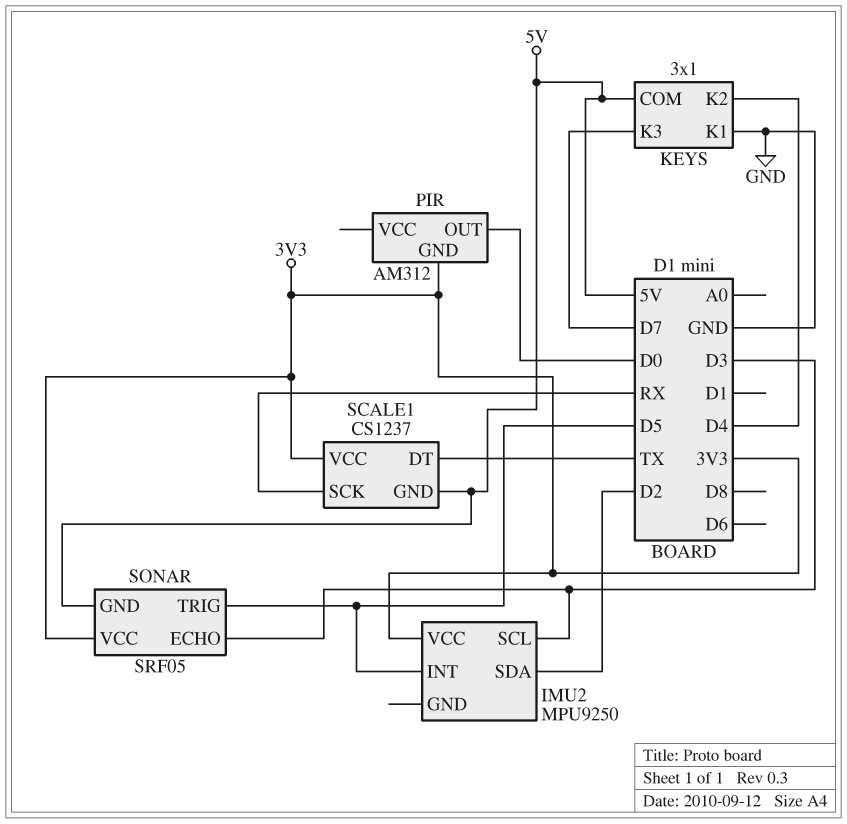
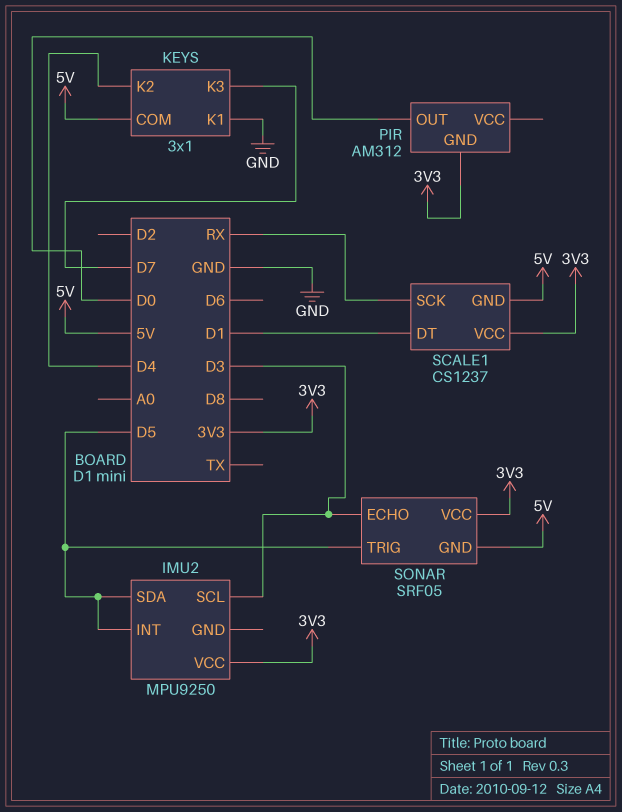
IMU2 pin SDA: D2 -> D5
SCALE1 pin DT: TX -> D1

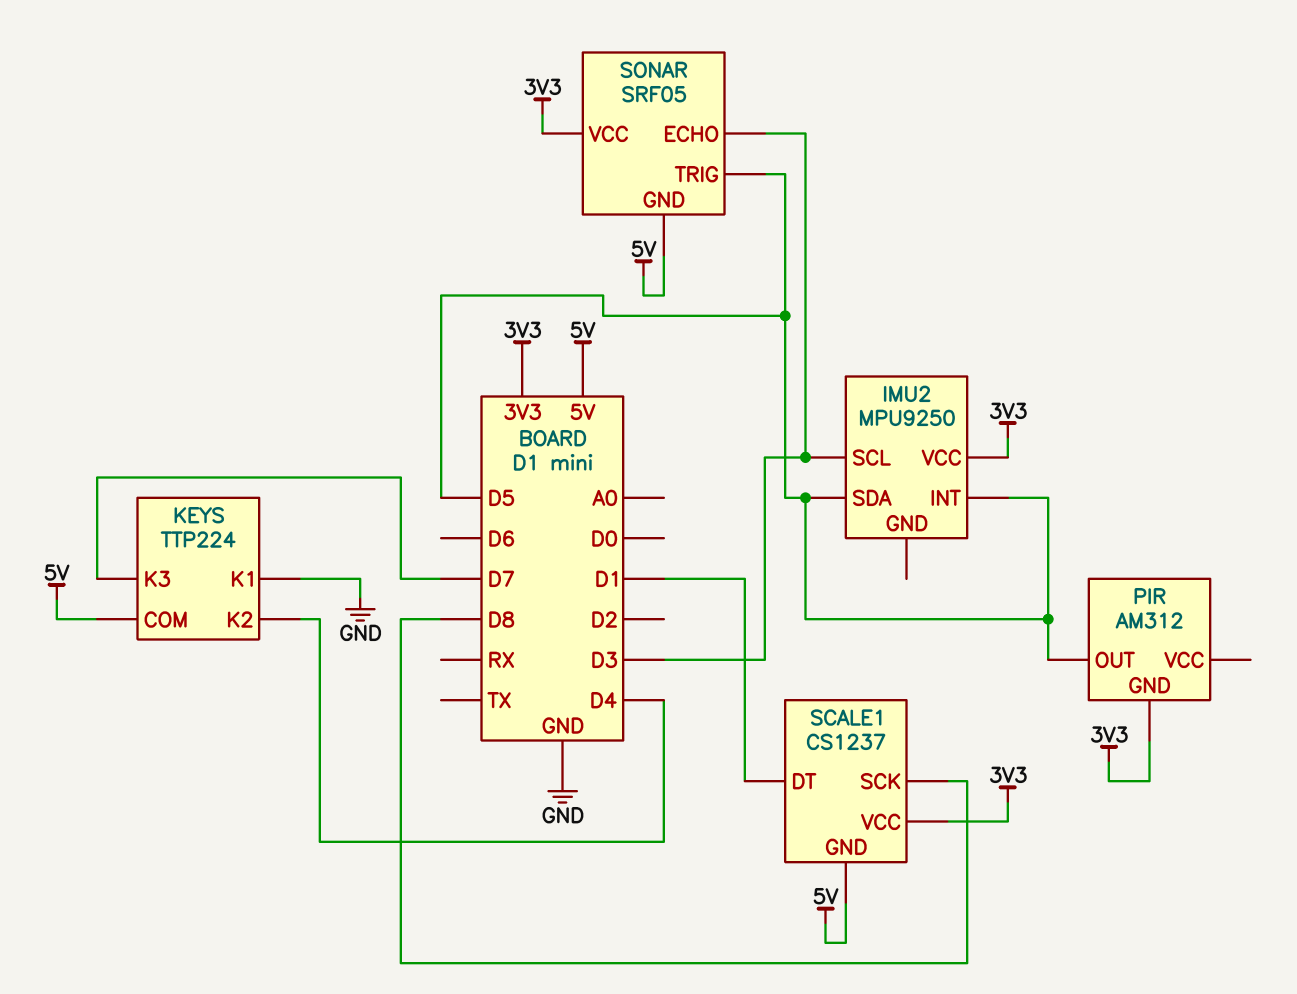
KEYS: 3x1 -> TTP224
PIR pin OUT: D0 -> D5
SCALE1 pin SCK: RX -> D8

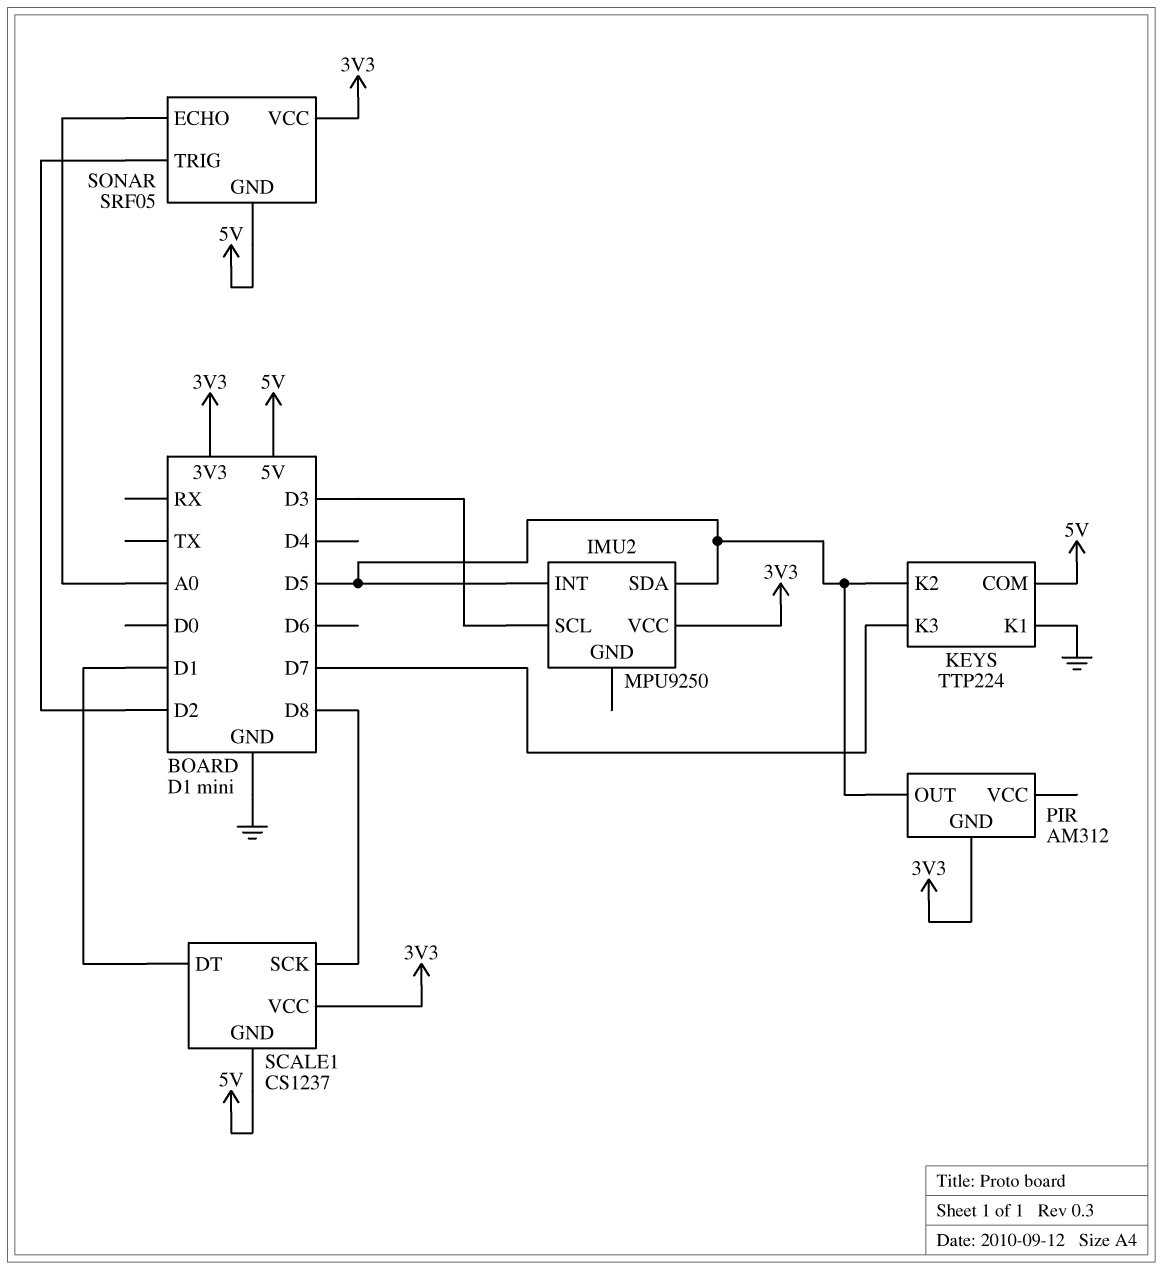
KEYS pin K2: D4 -> D5
SONAR pin ECHO: D3 -> A0
SONAR pin TRIG: D5 -> D2

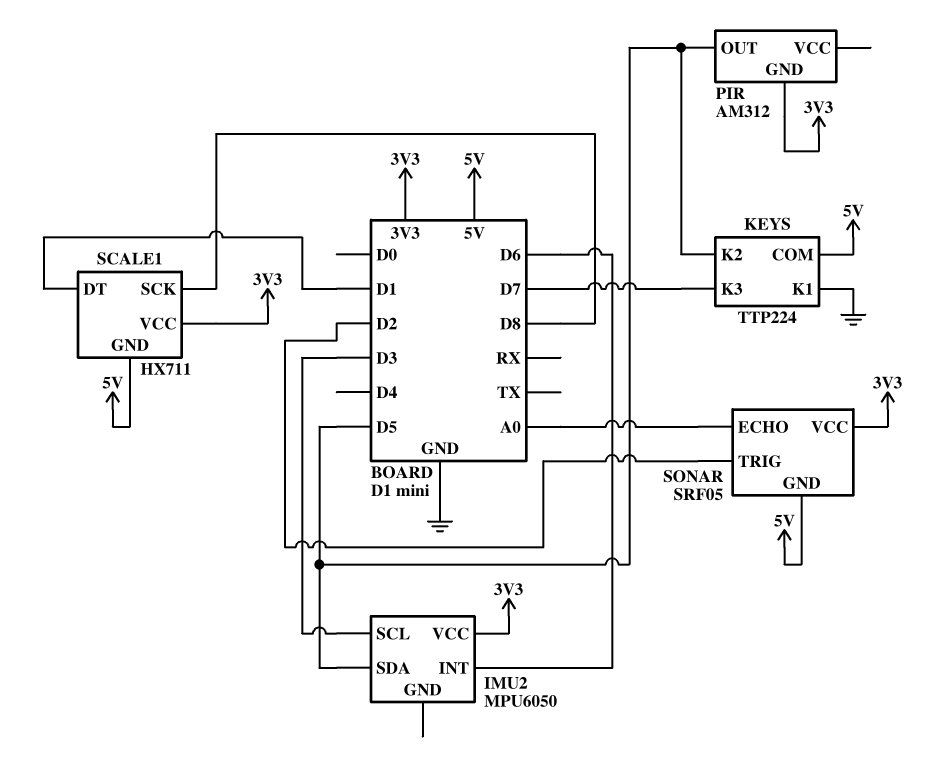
IMU2: MPU9250 -> MPU6050
IMU2 pin INT: D5 -> D6
SCALE1: CS1237 -> HX711

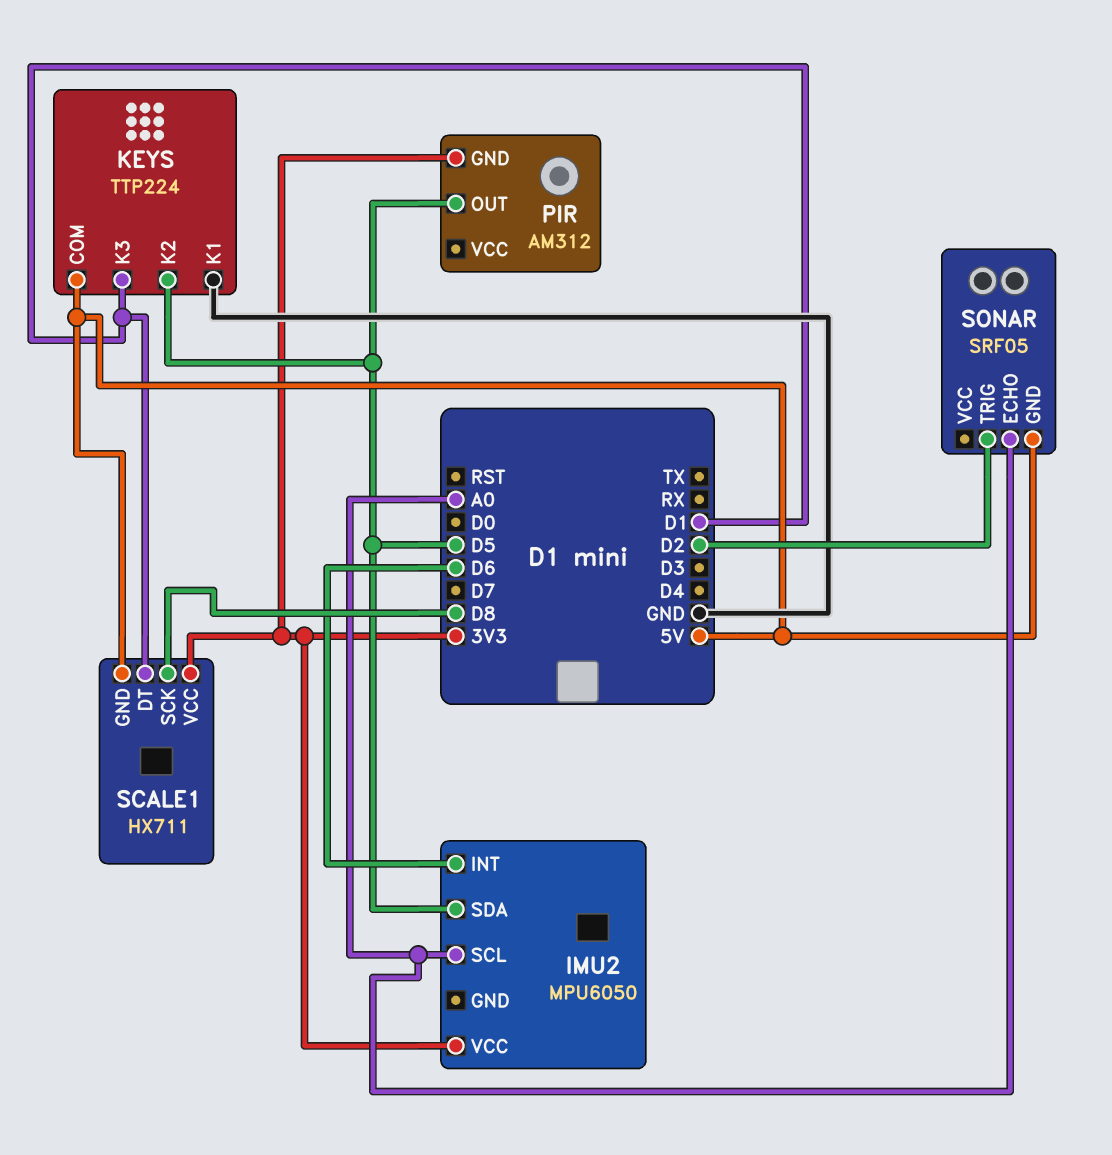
IMU2 pin SCL: D3 -> A0
KEYS pin K3: D7 -> D1
SONAR pin VCC: 3V3 -> none

